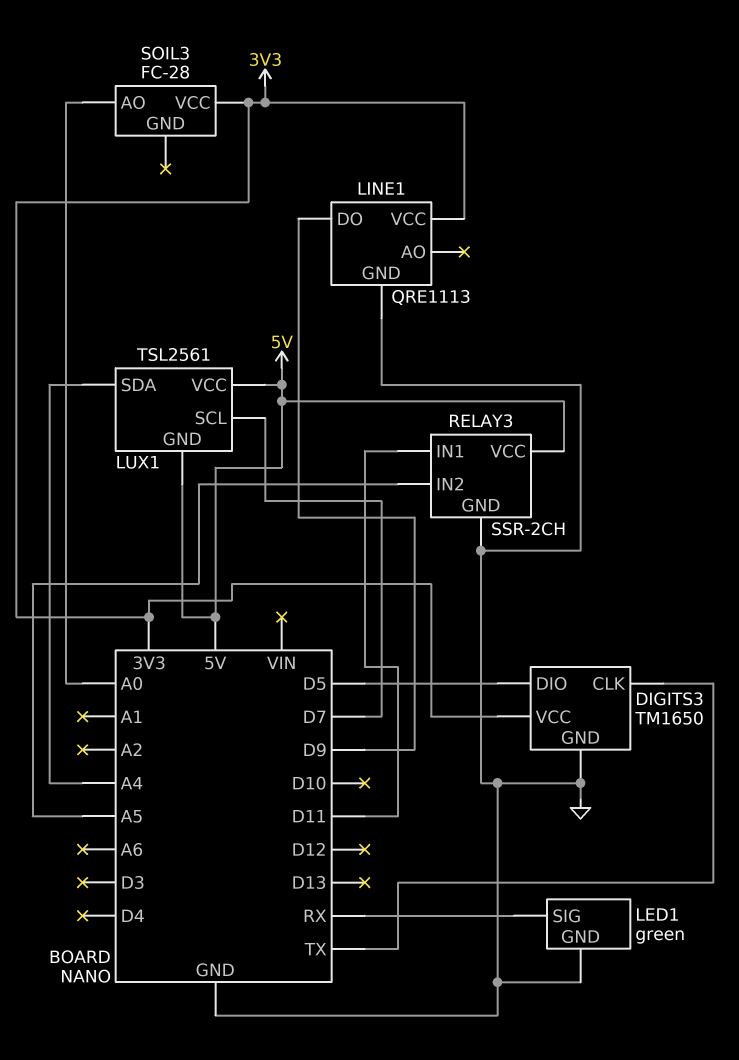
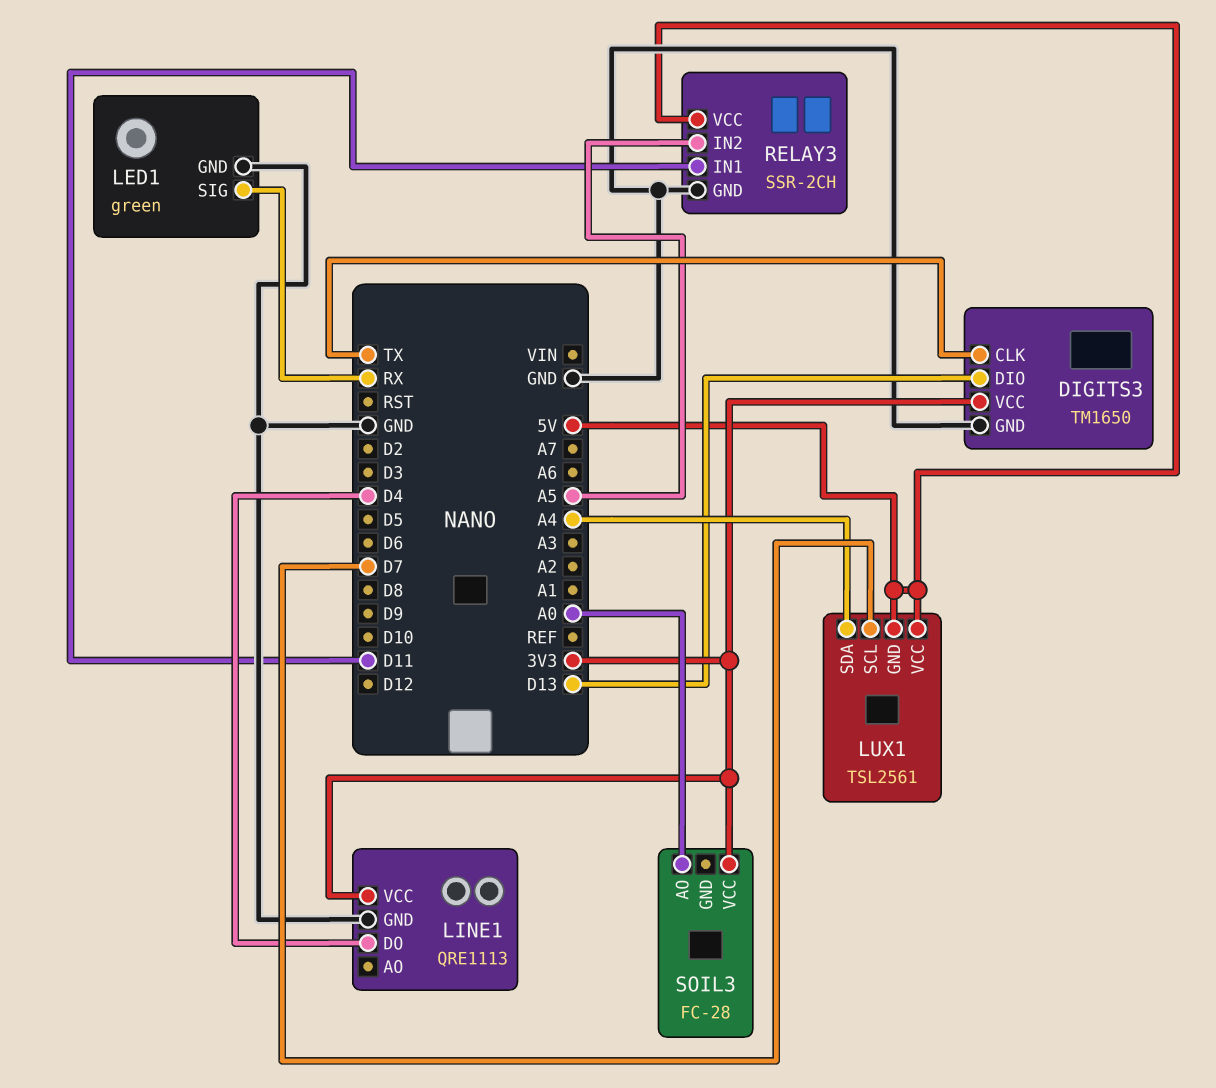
DIGITS3 pin DIO: D5 -> D13
LINE1 pin DO: D9 -> D4

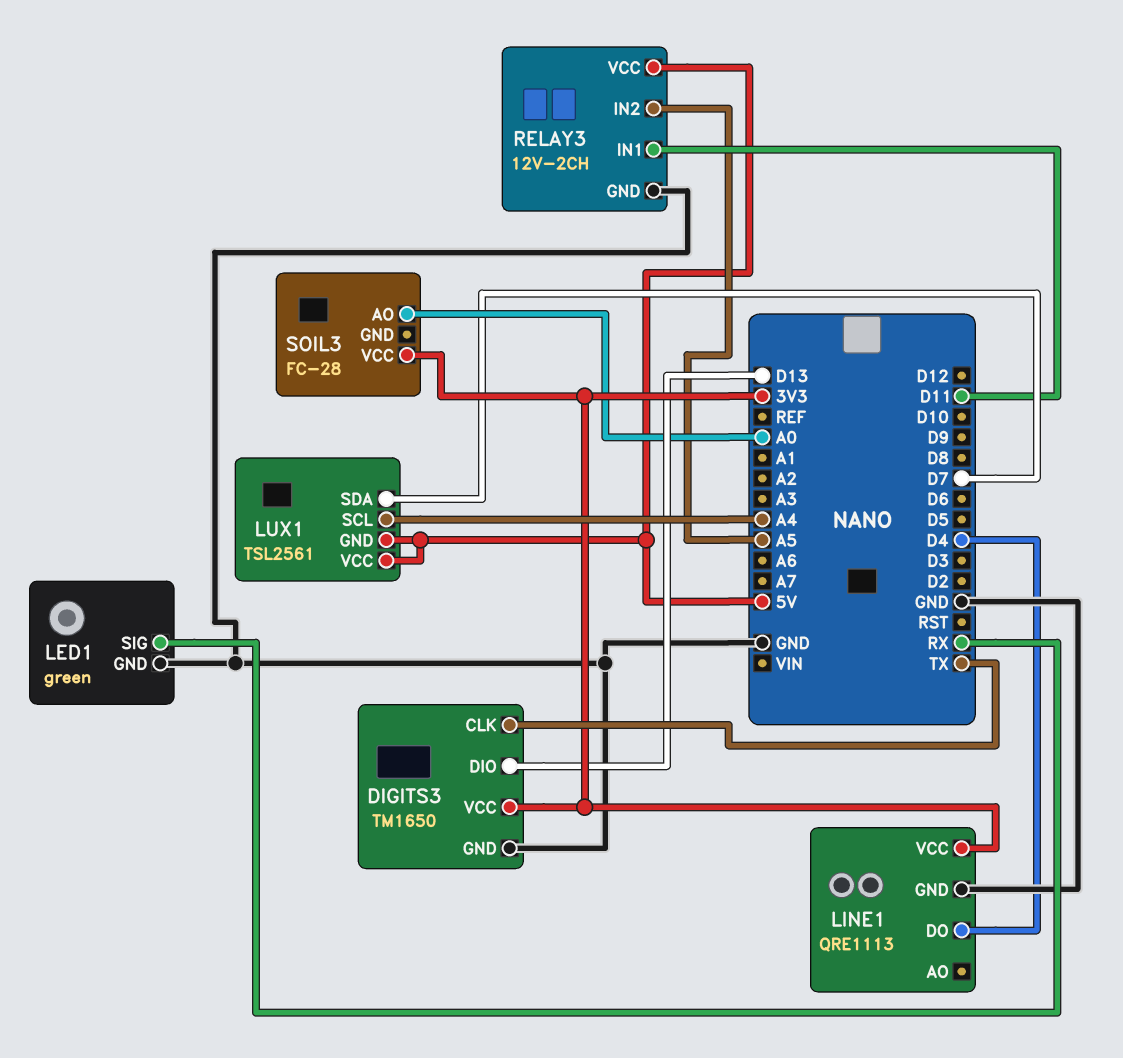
LUX1 pin SCL: D7 -> A4
LUX1 pin SDA: A4 -> D7
RELAY3: SSR-2CH -> 12V-2CH

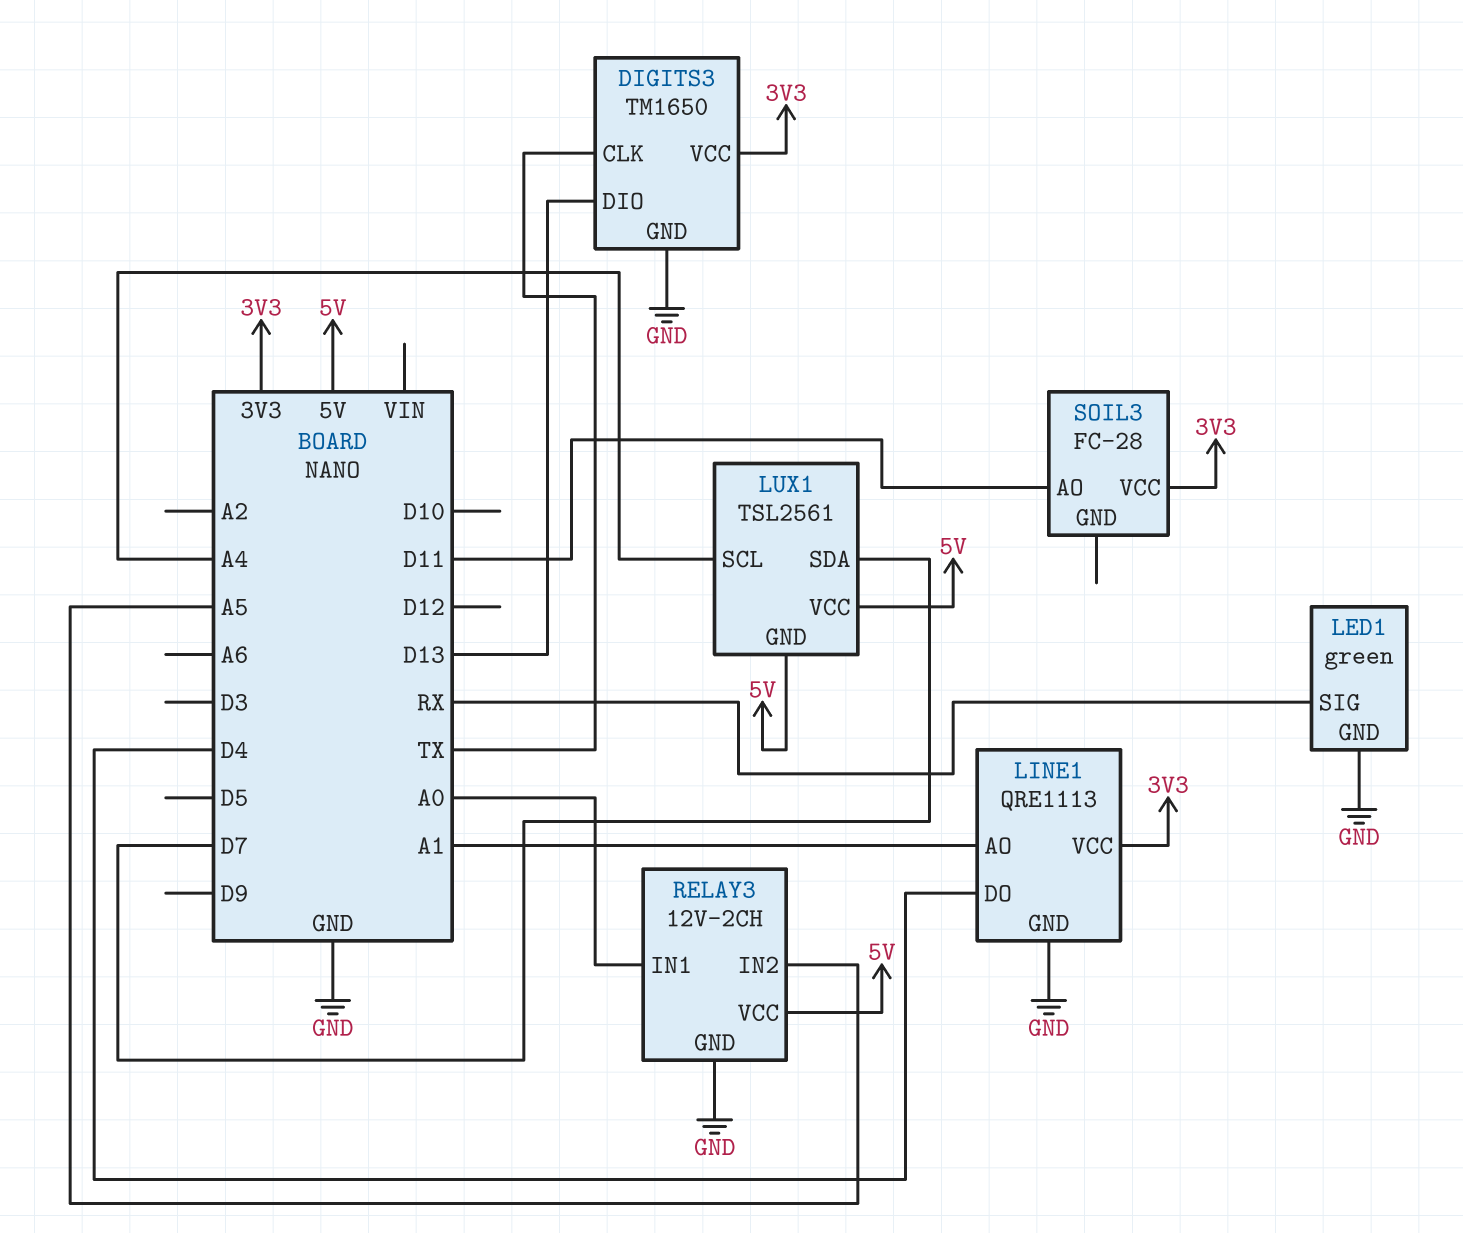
LINE1 pin AO: none -> A1
RELAY3 pin IN1: D11 -> A0
SOIL3 pin AO: A0 -> D11

